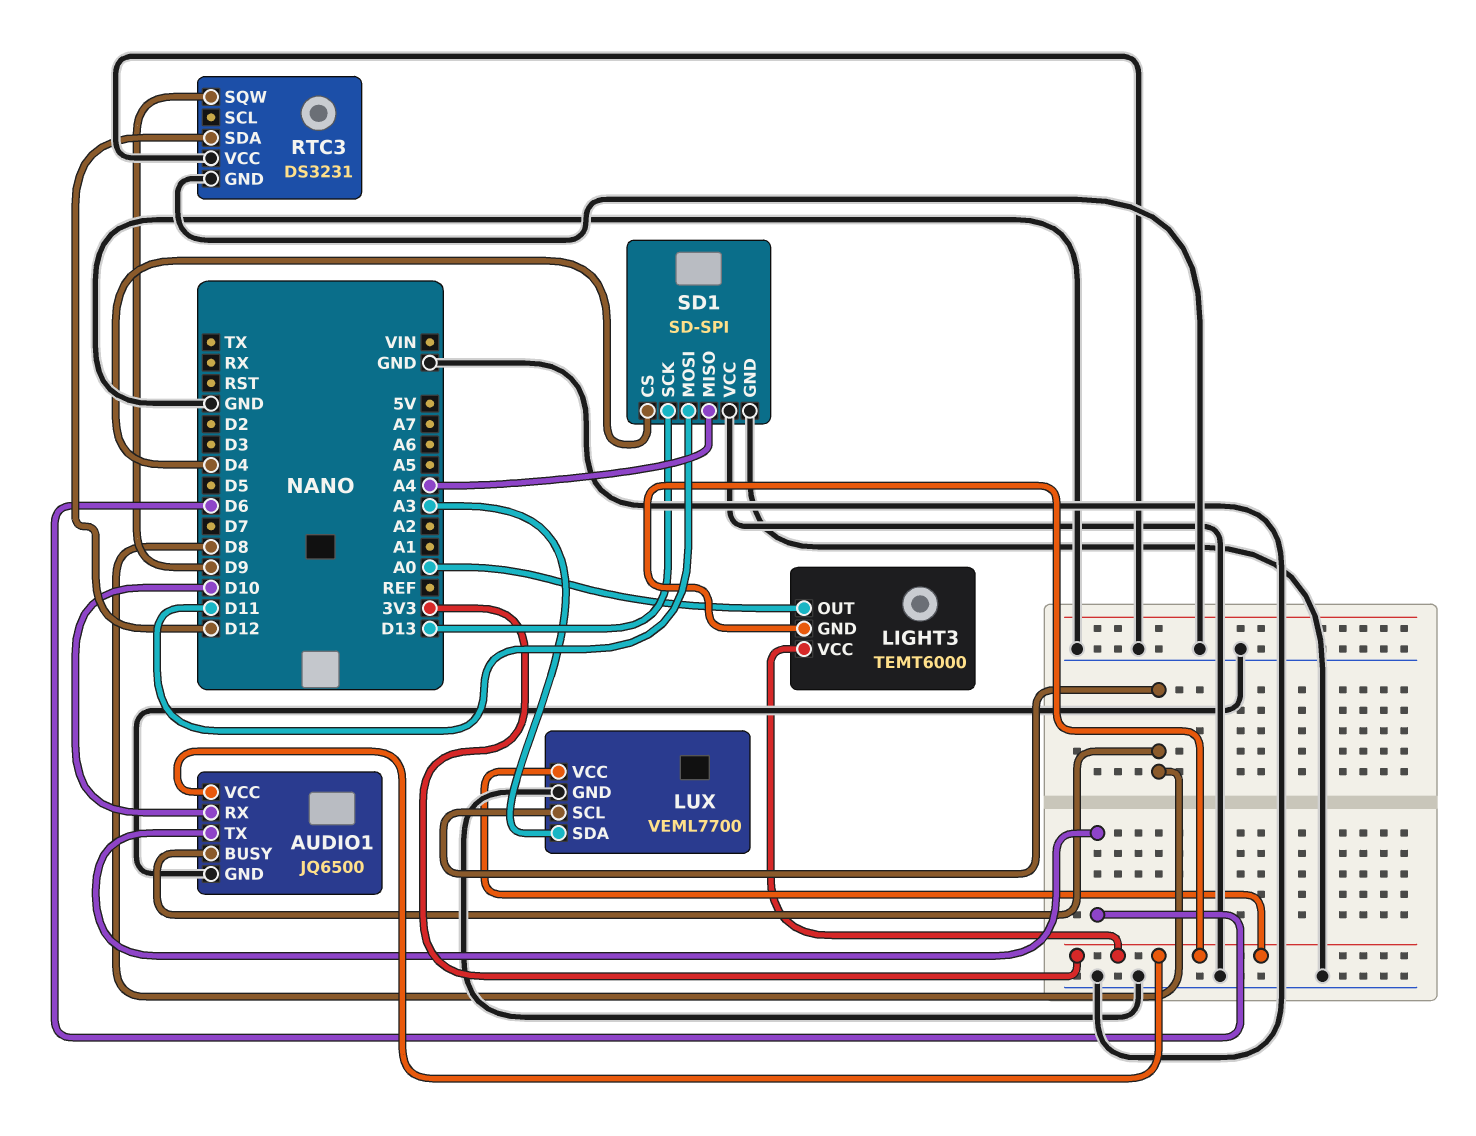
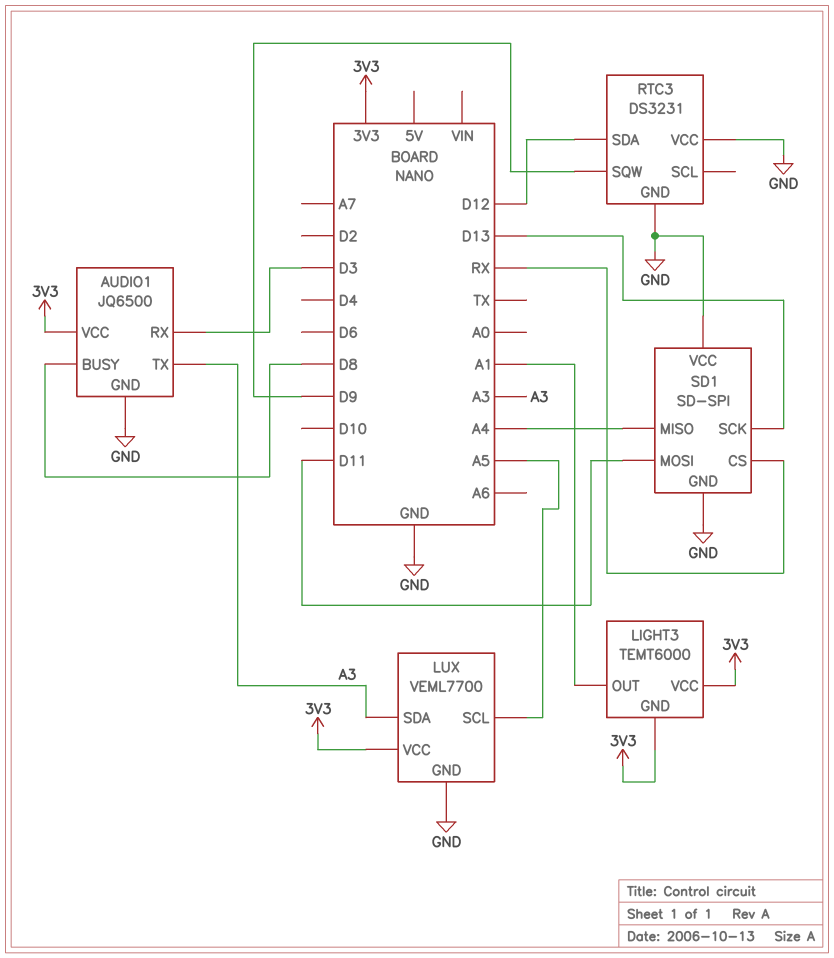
AUDIO1 pin RX: D10 -> D3
AUDIO1 pin TX: D6 -> A3
LIGHT3 pin OUT: A0 -> A1
LUX pin SCL: D8 -> A5
SD1 pin CS: D4 -> RX

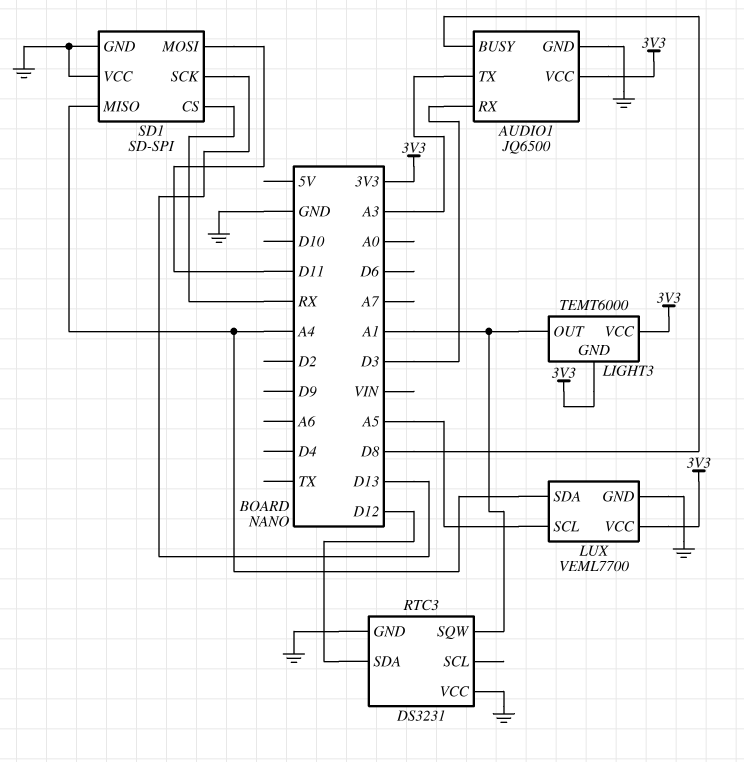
LUX pin SDA: A3 -> A4
RTC3 pin SQW: D9 -> A1

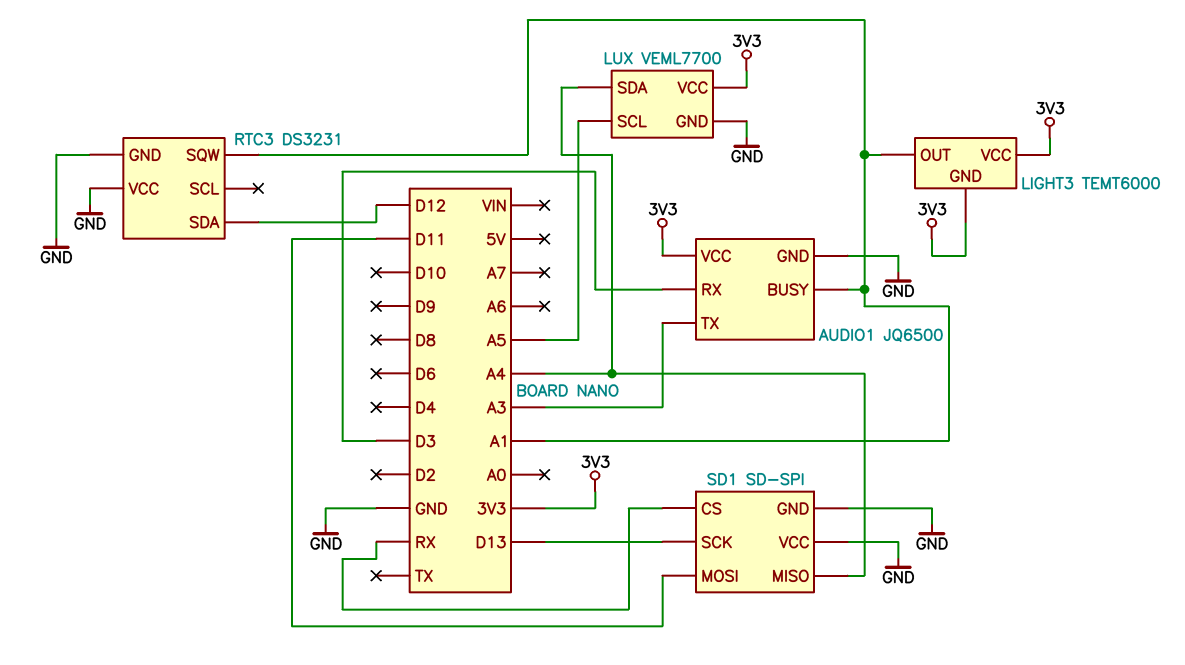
AUDIO1 pin BUSY: D8 -> A1

